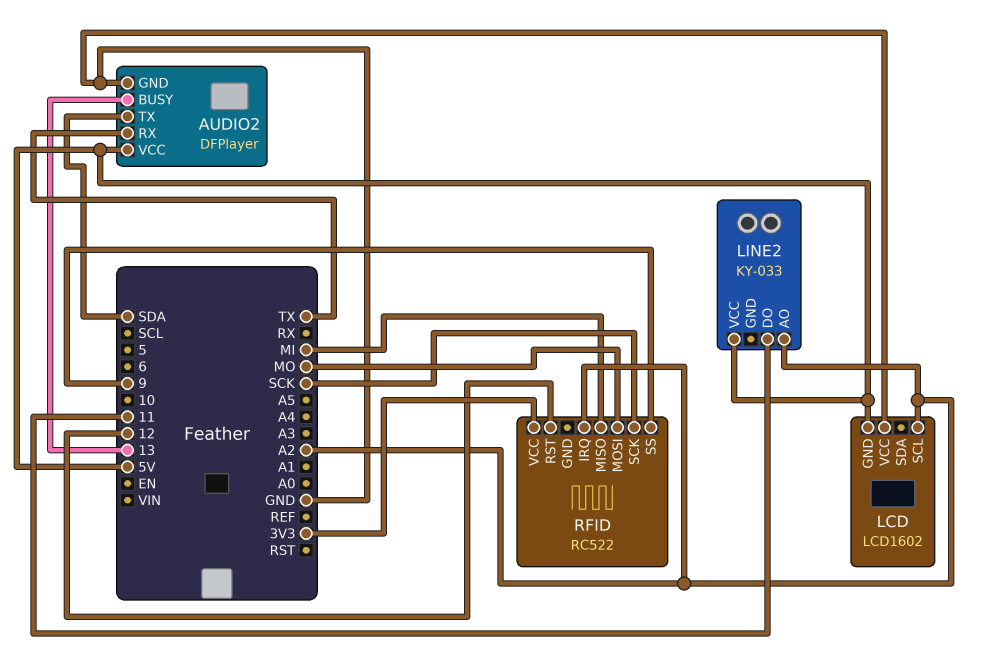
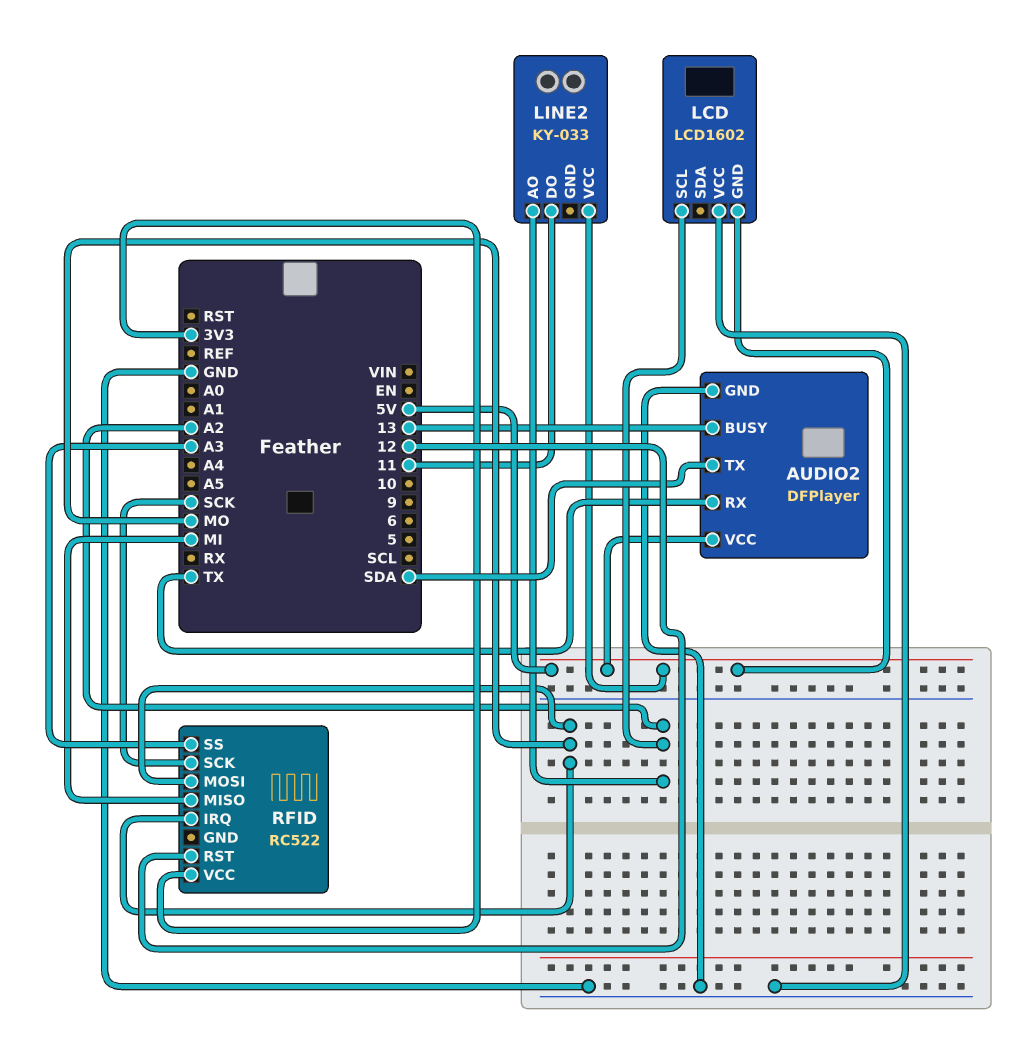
RFID pin IRQ: A2 -> MO
RFID pin SS: 9 -> A3

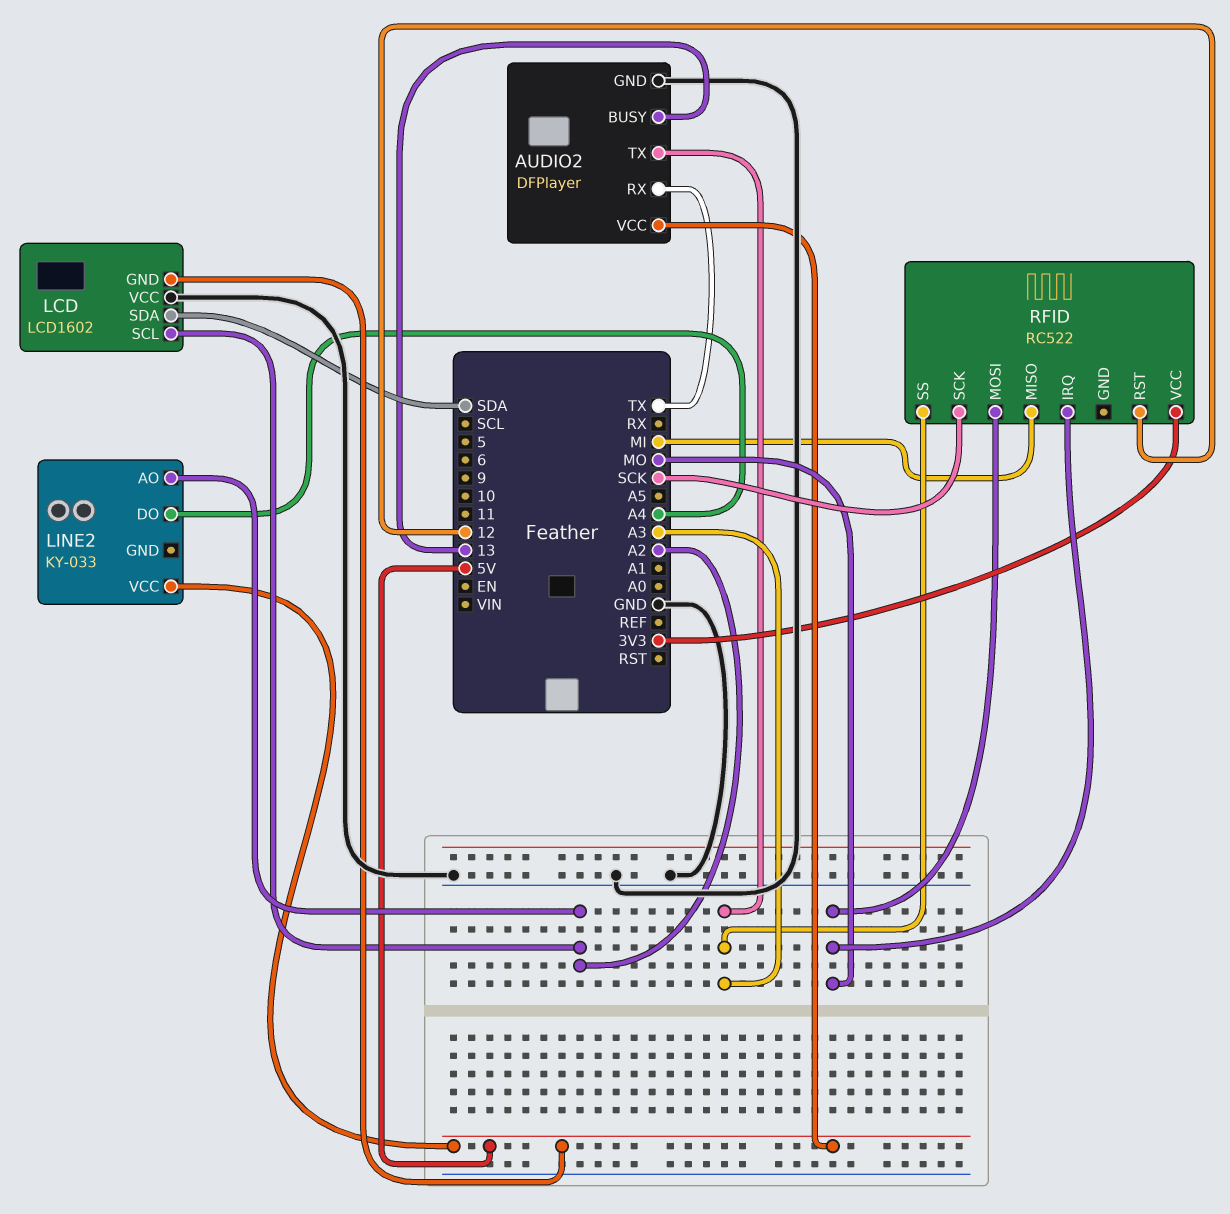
AUDIO2 pin TX: SDA -> A3
LCD pin SDA: none -> SDA
LINE2 pin DO: 11 -> A4

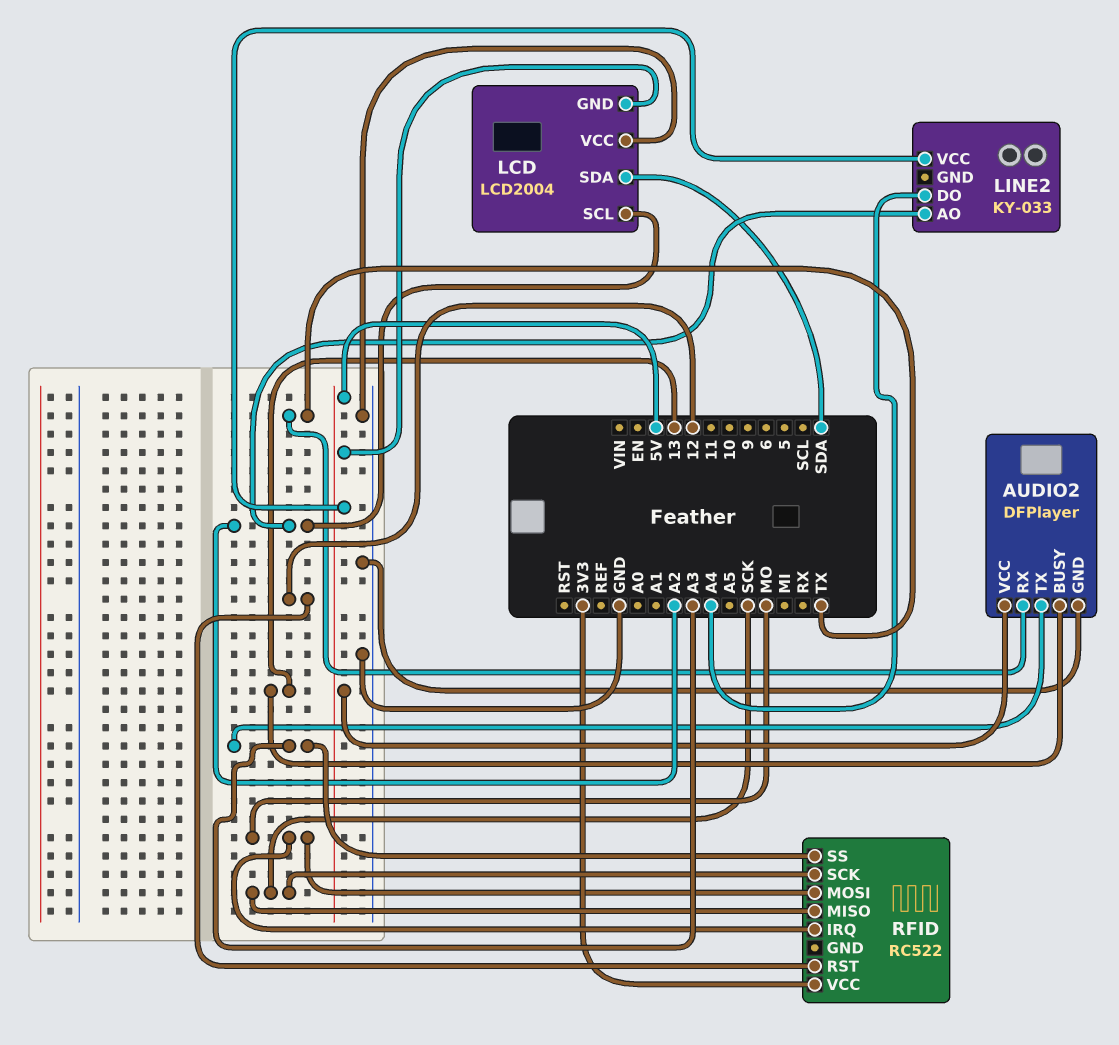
LCD: LCD1602 -> LCD2004
RFID pin MISO: MI -> SCK

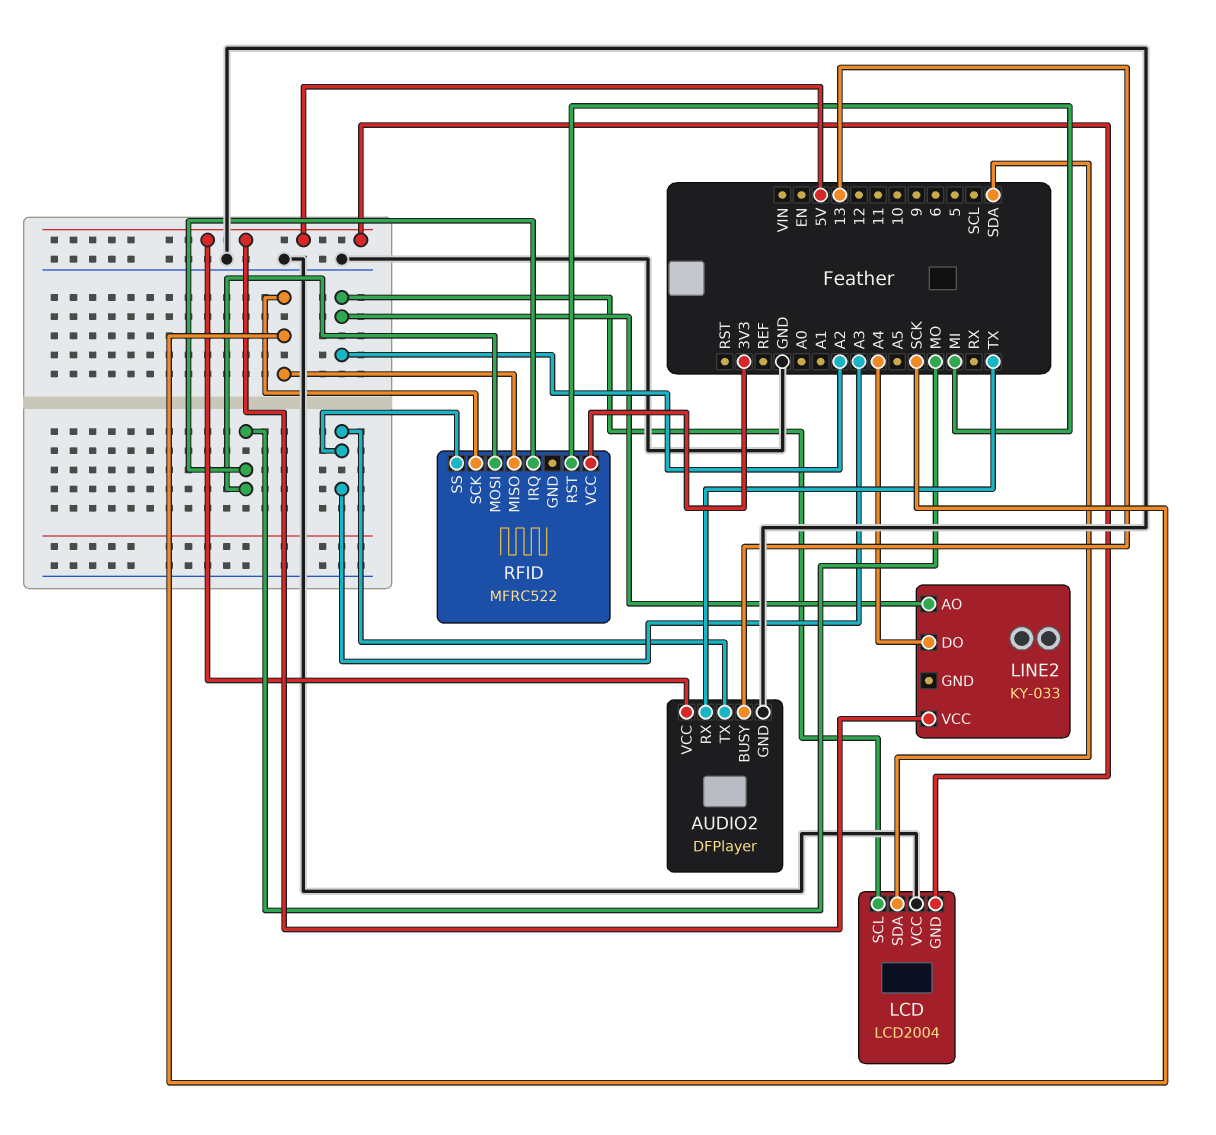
RFID: RC522 -> MFRC522
RFID pin RST: 12 -> MI

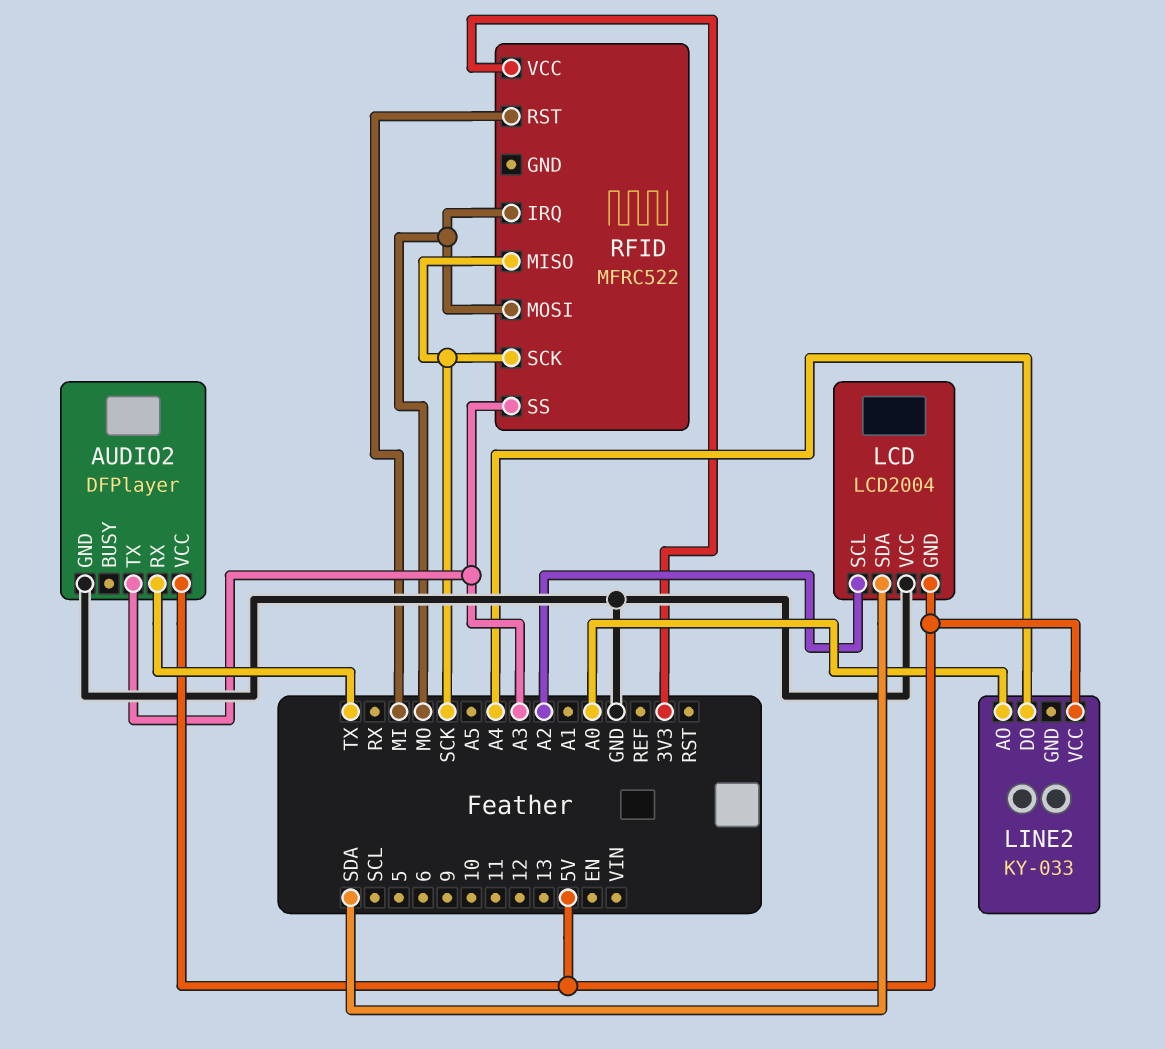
AUDIO2 pin BUSY: 13 -> none
LINE2 pin AO: A2 -> A0

